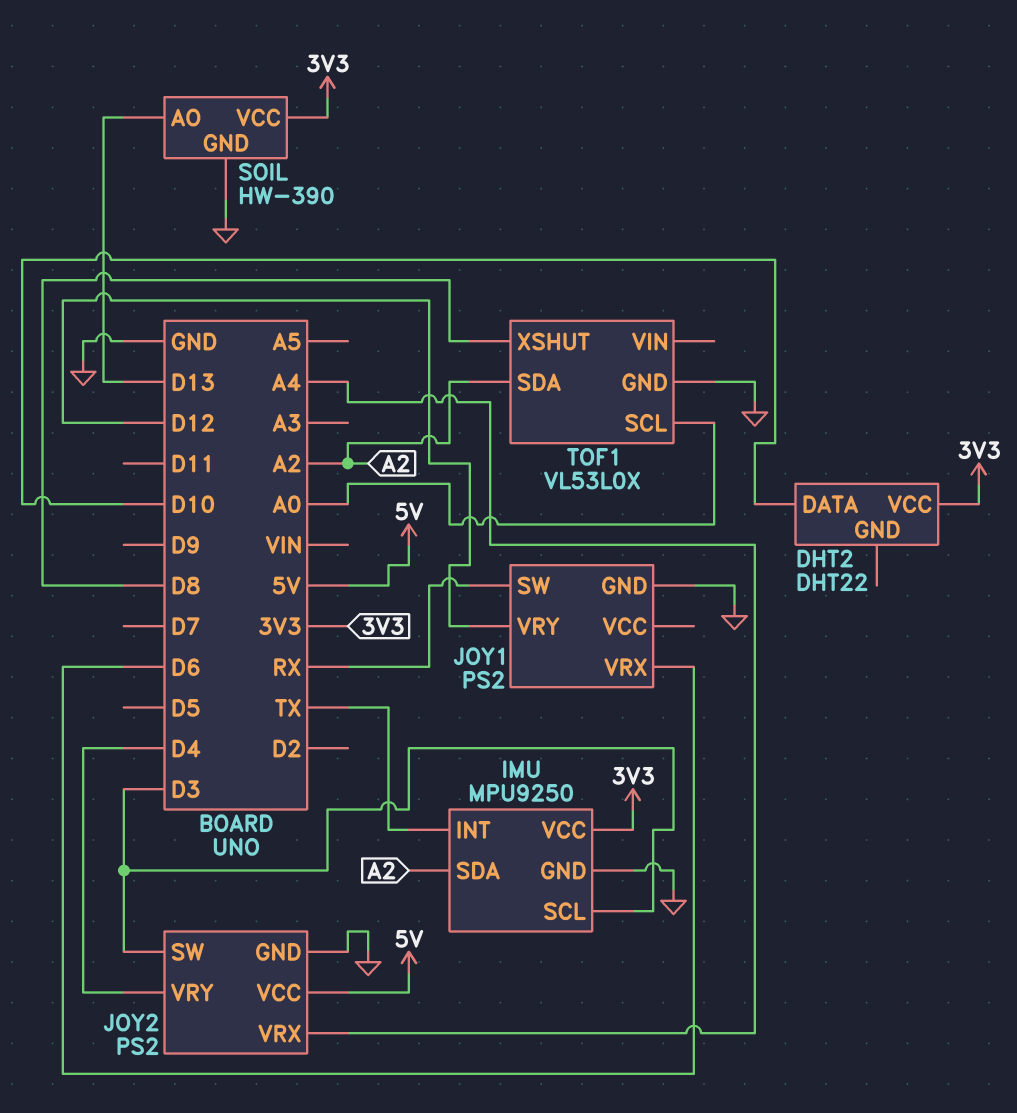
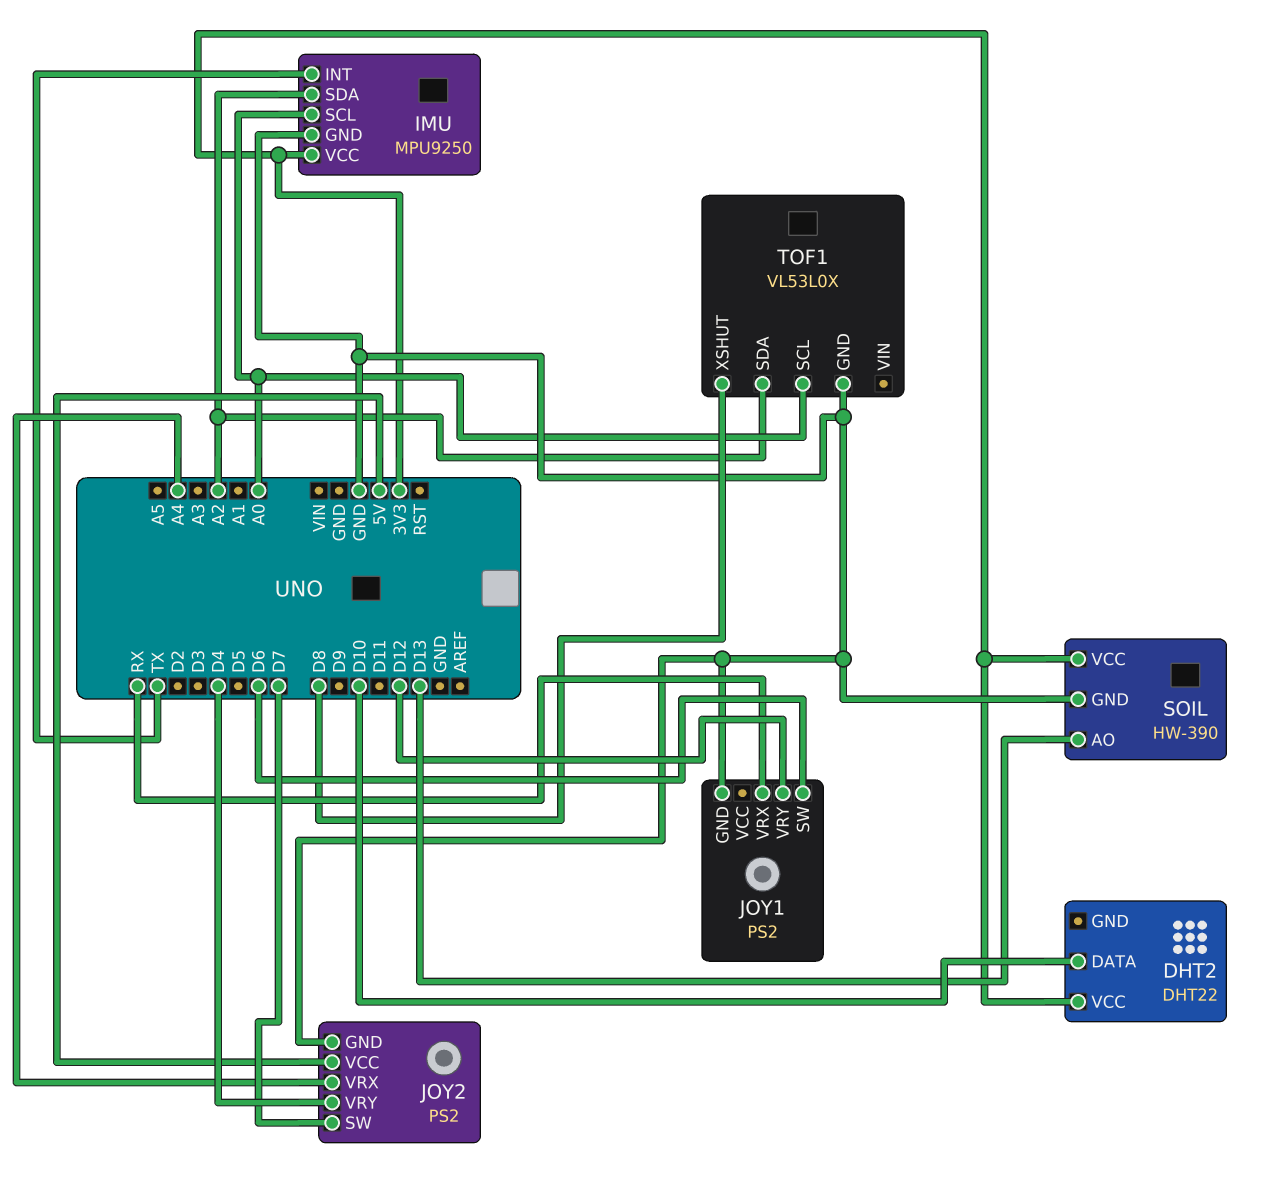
IMU pin SCL: D3 -> A0
JOY1 pin SW: RX -> D6
JOY1 pin VRX: D6 -> RX
JOY2 pin SW: D3 -> D7

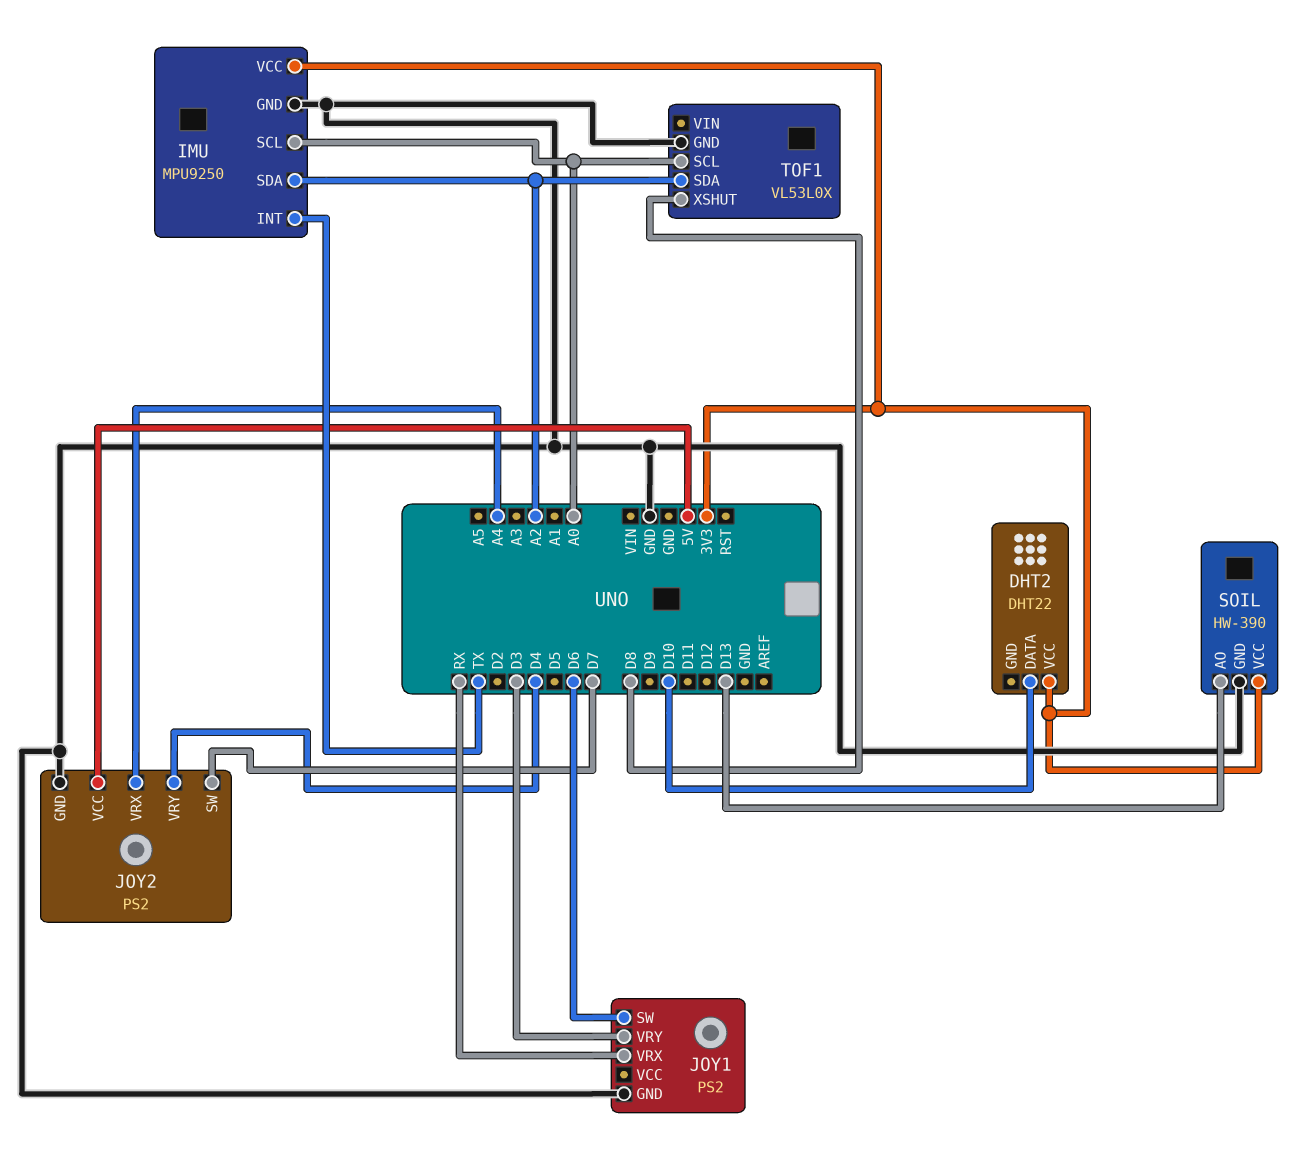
JOY1 pin VRY: D12 -> D3

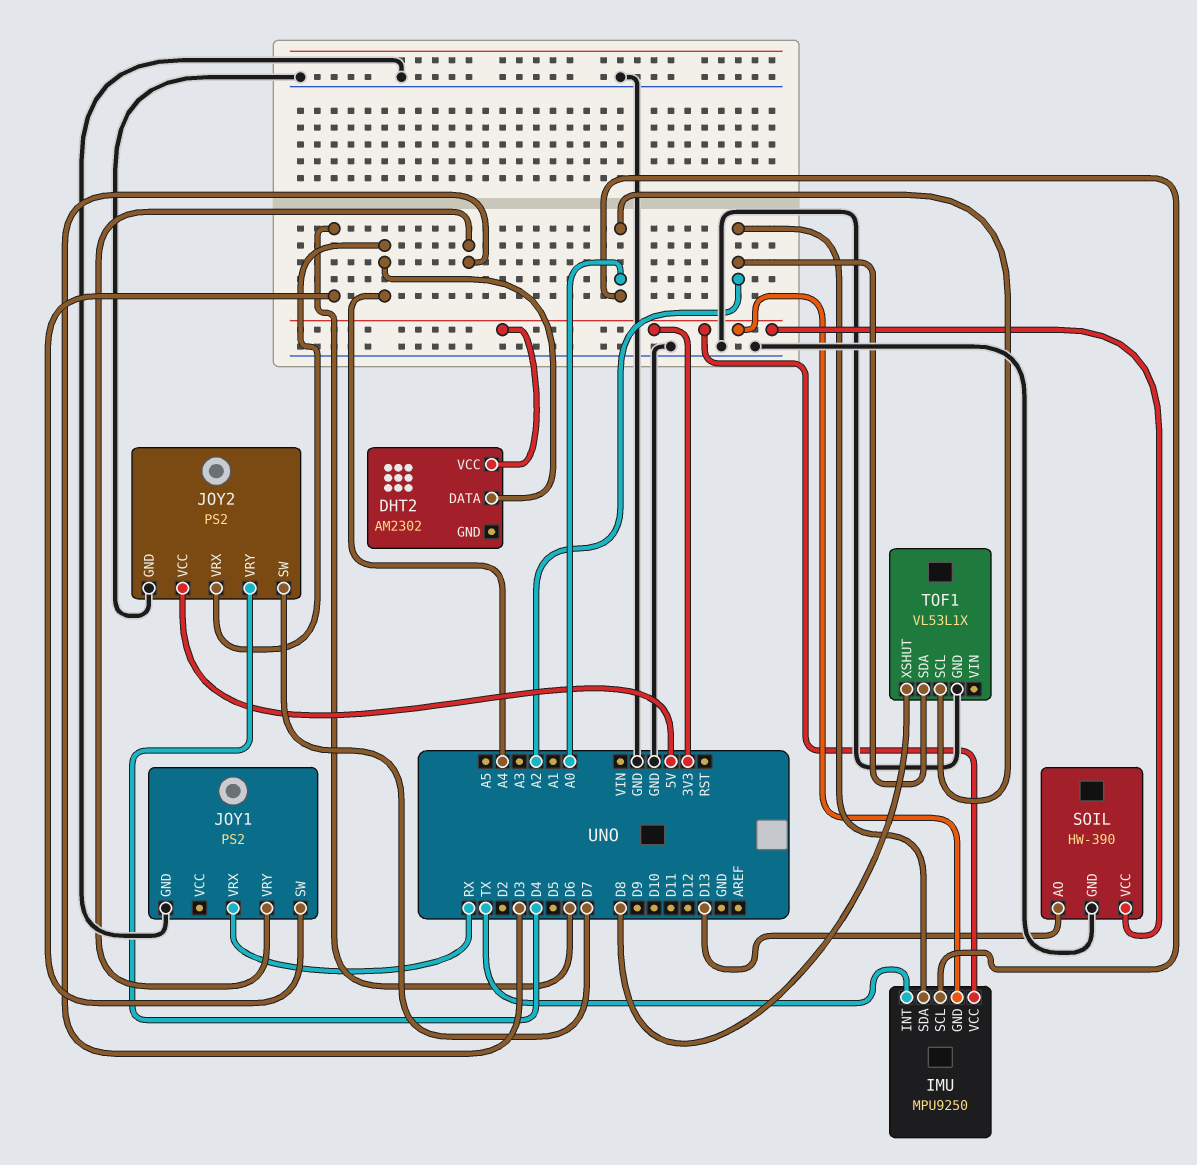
DHT2: DHT22 -> AM2302
DHT2 pin DATA: D10 -> A4
IMU pin GND: GND -> 3V3
TOF1: VL53L0X -> VL53L1X

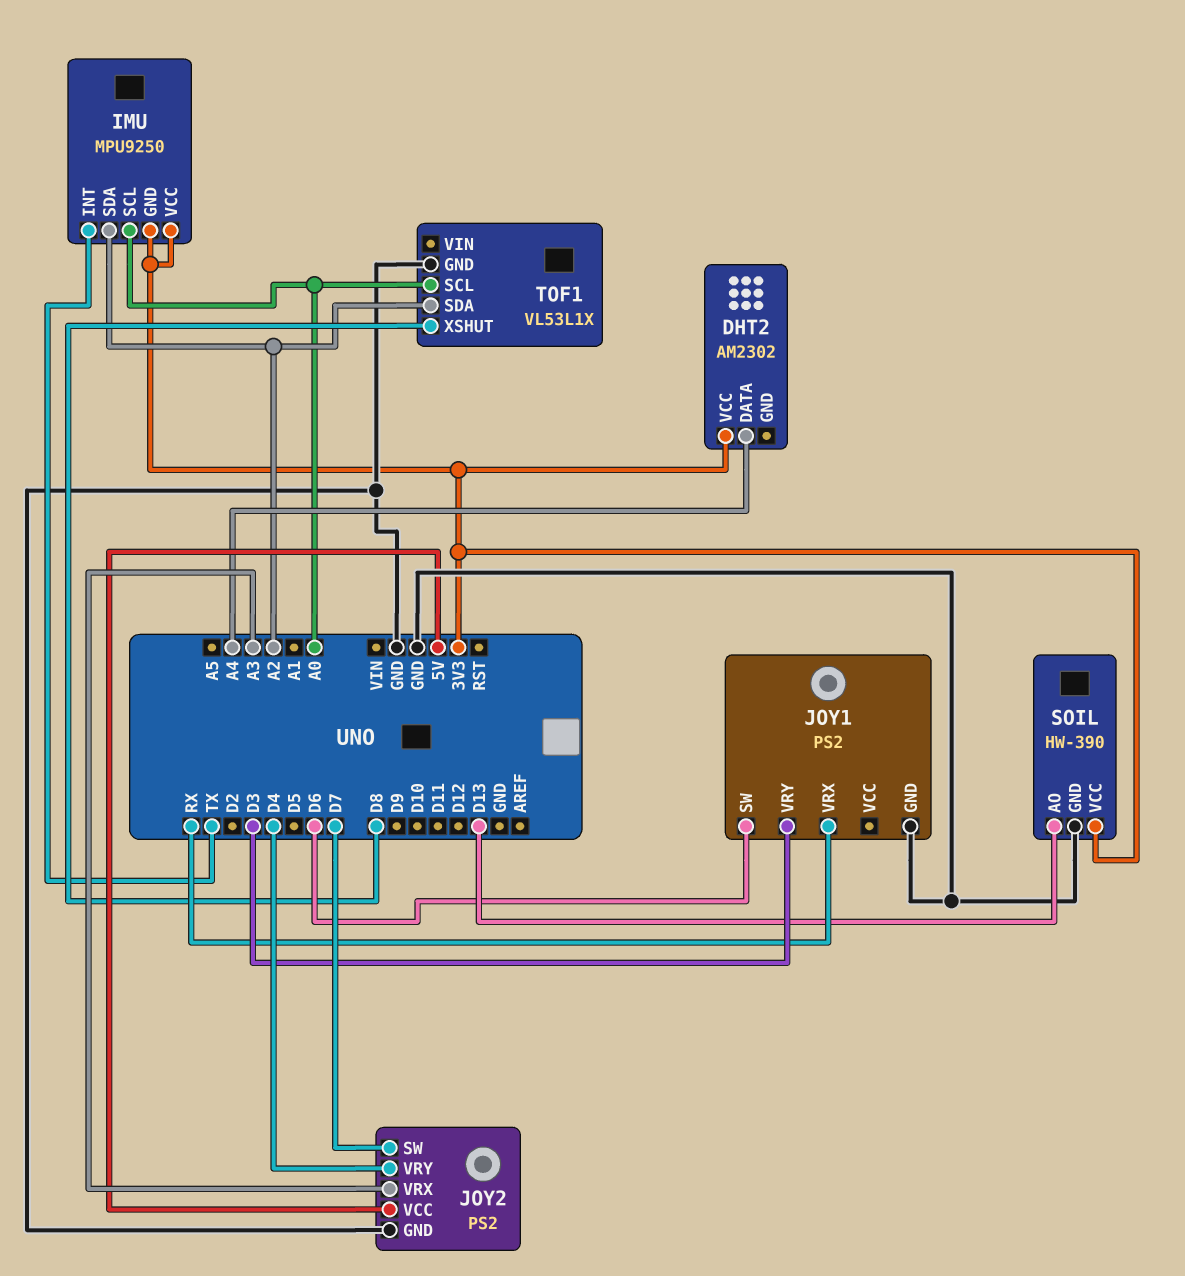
JOY2 pin VRX: A4 -> A3

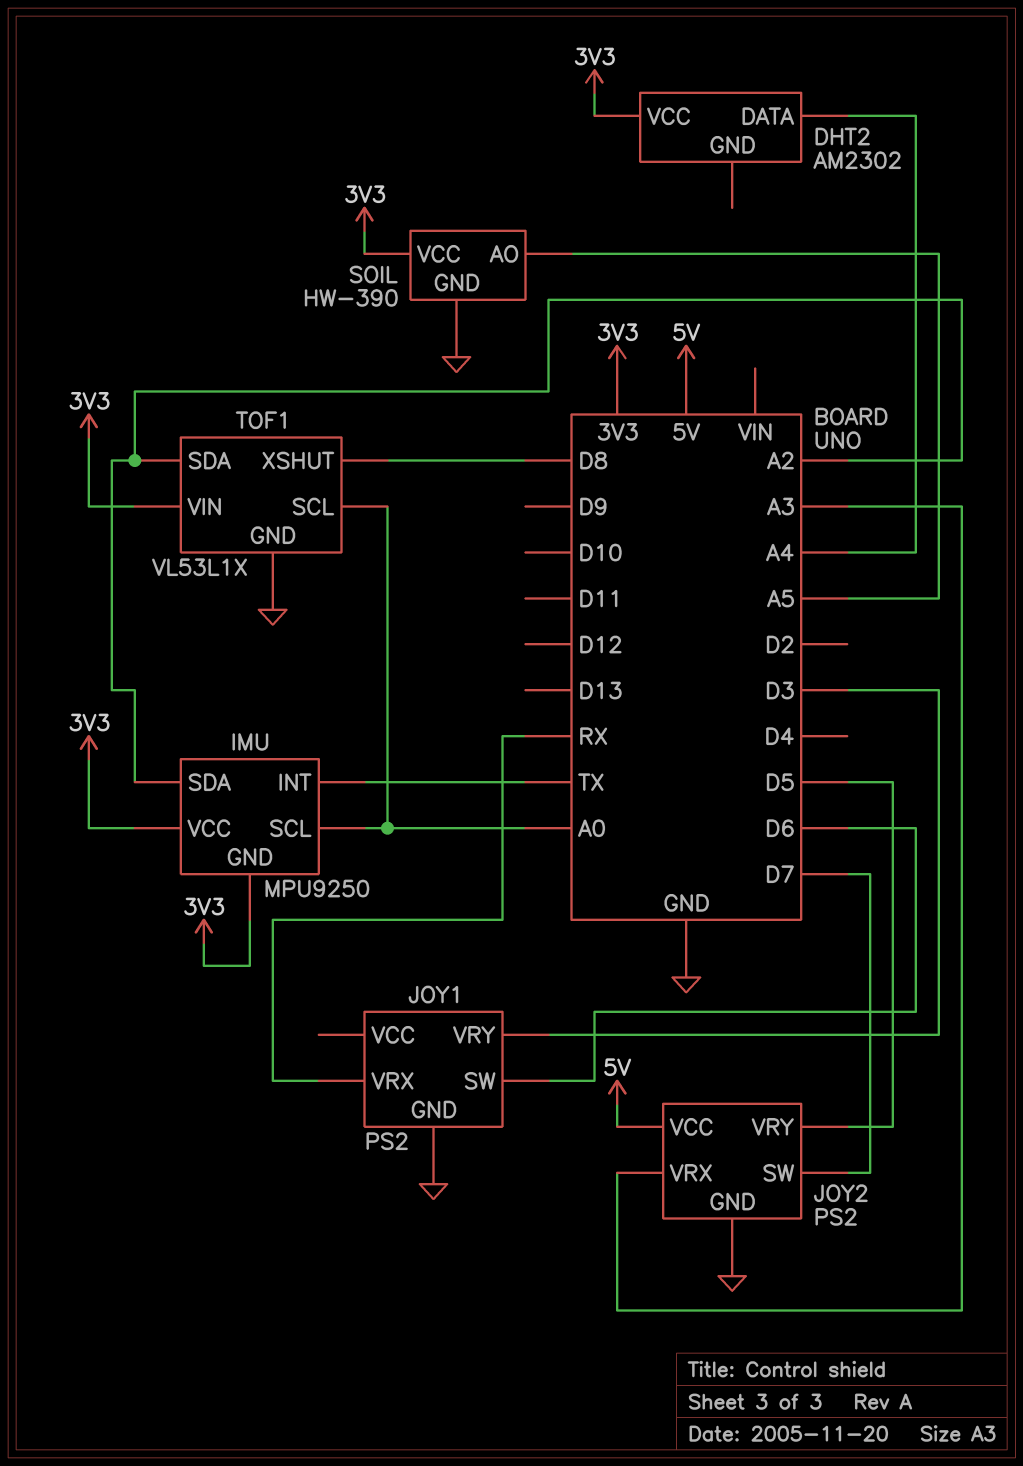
JOY2 pin VRY: D4 -> D5
SOIL pin AO: D13 -> A5
TOF1 pin VIN: none -> 3V3

